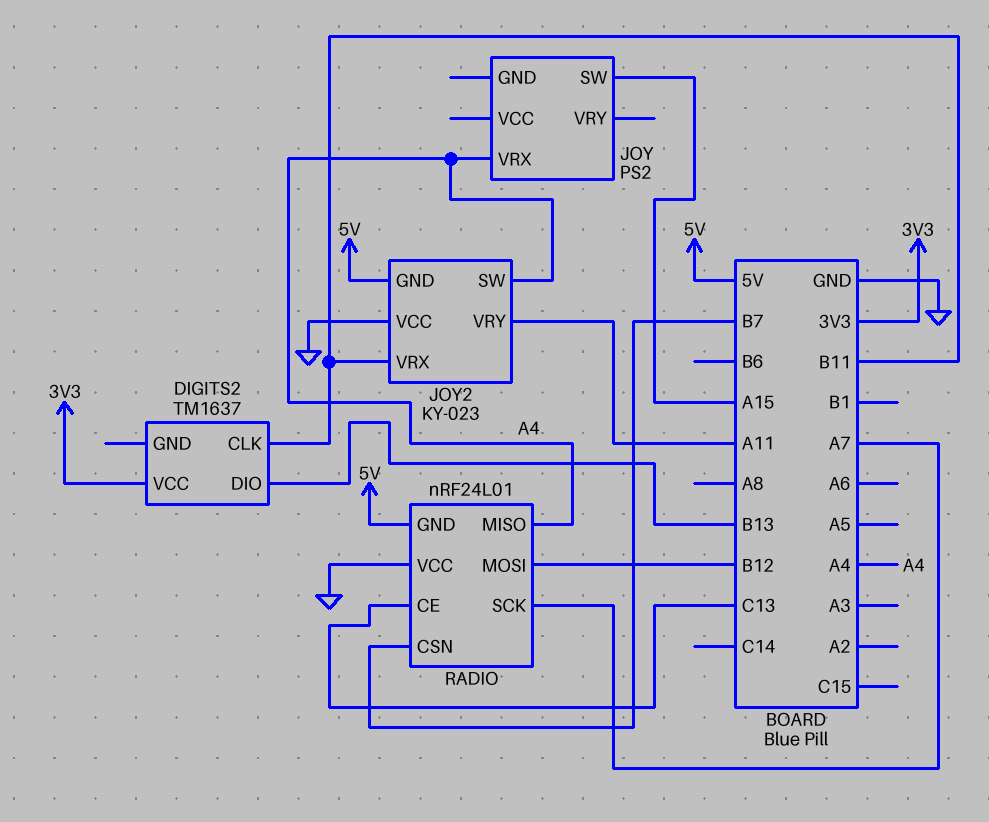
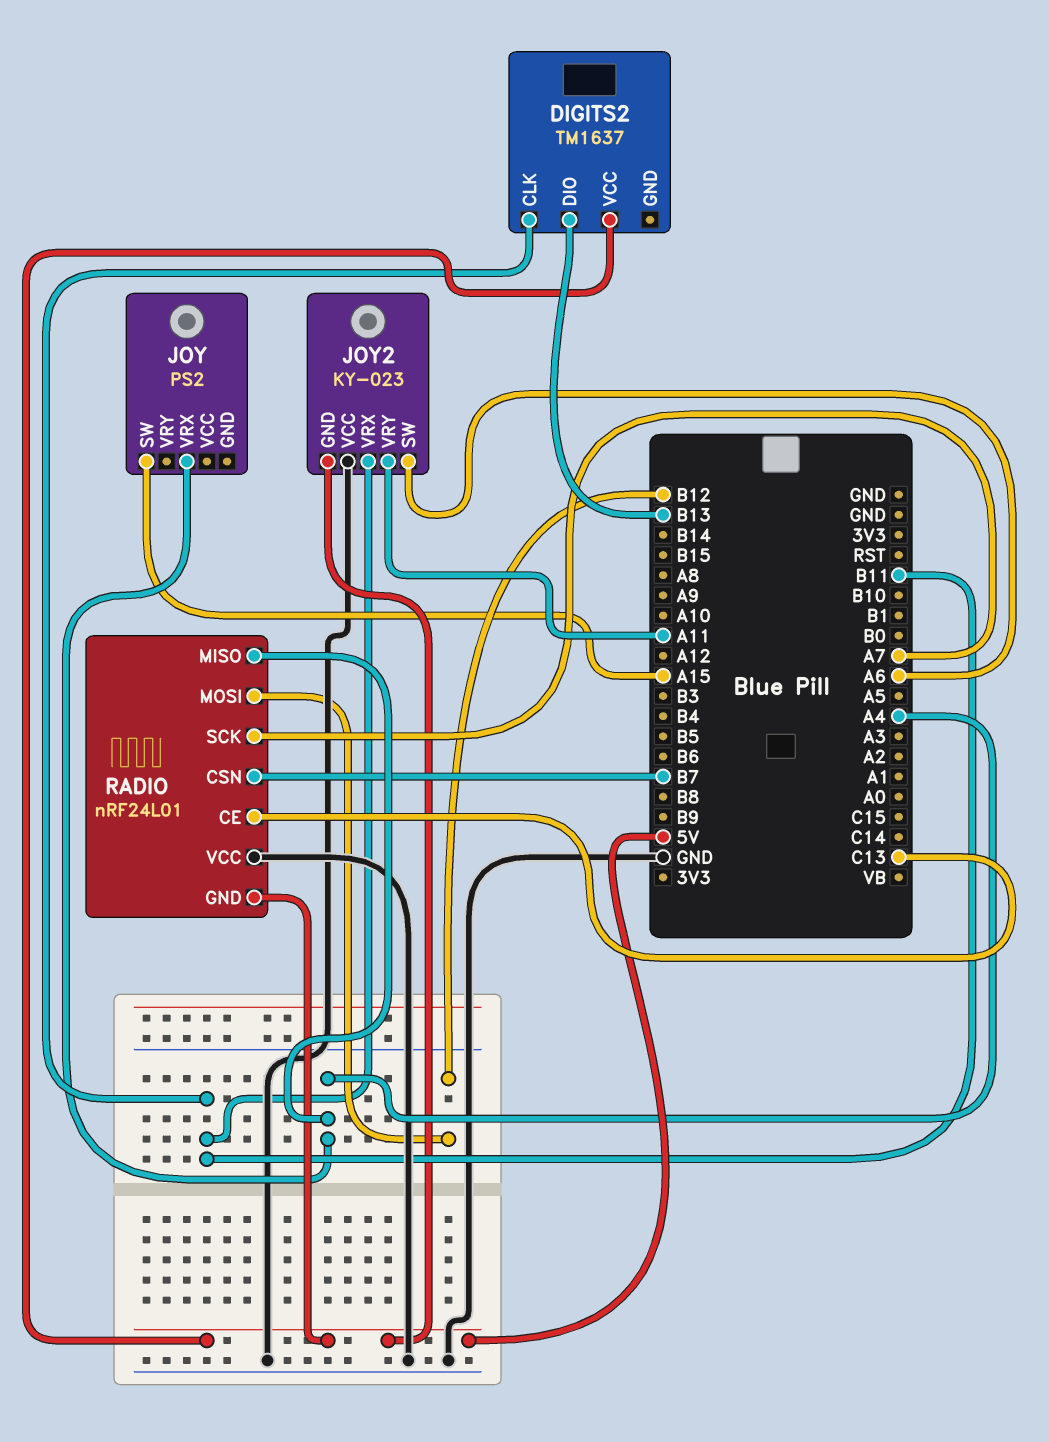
DIGITS2 pin VCC: 3V3 -> 5V
JOY2 pin SW: A4 -> A6

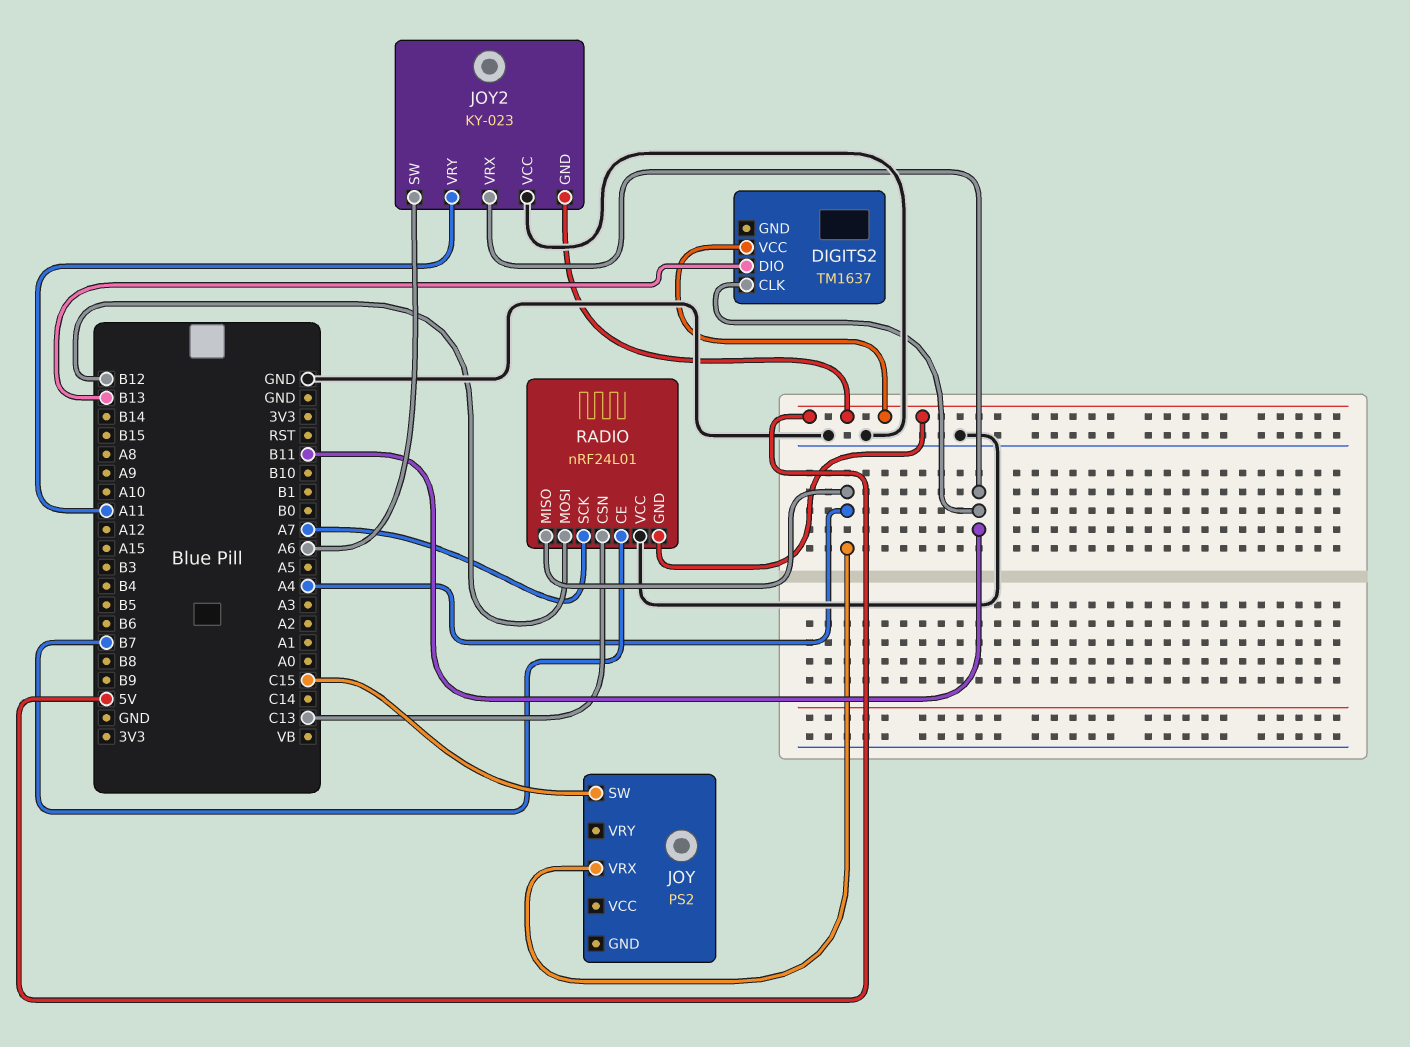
JOY pin SW: A15 -> C15
RADIO pin CE: C13 -> B7
RADIO pin CSN: B7 -> C13

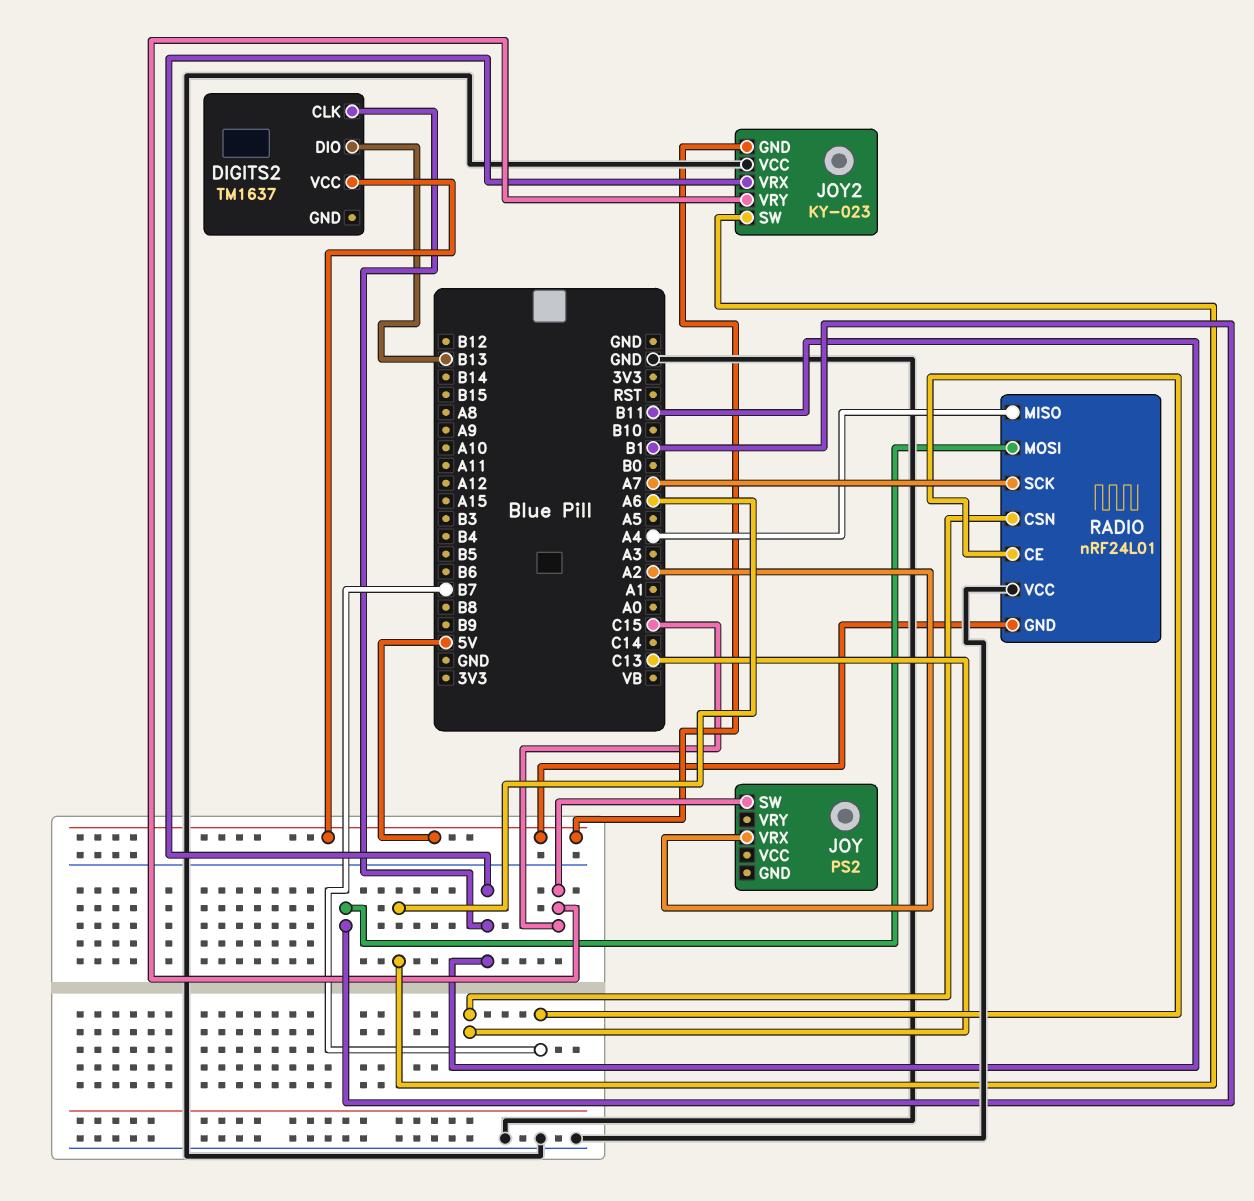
JOY pin VRX: A4 -> A2
JOY2 pin VRY: A11 -> C15
RADIO pin MOSI: B12 -> B1

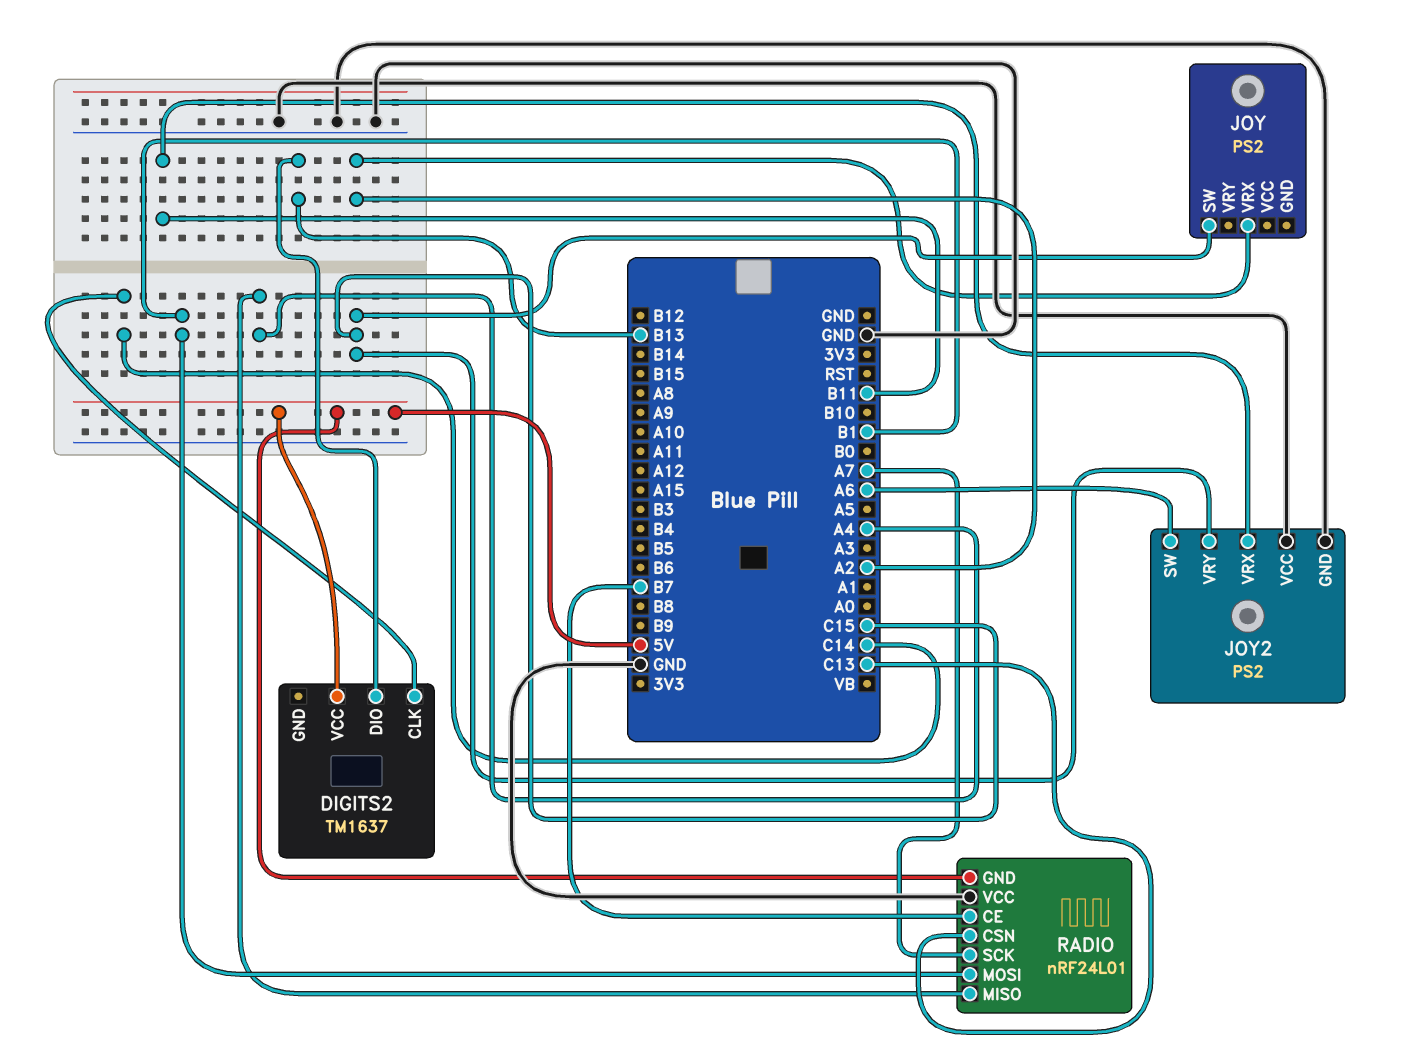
DIGITS2 pin CLK: B11 -> C14
JOY2: KY-023 -> PS2
JOY2 pin GND: 5V -> GND

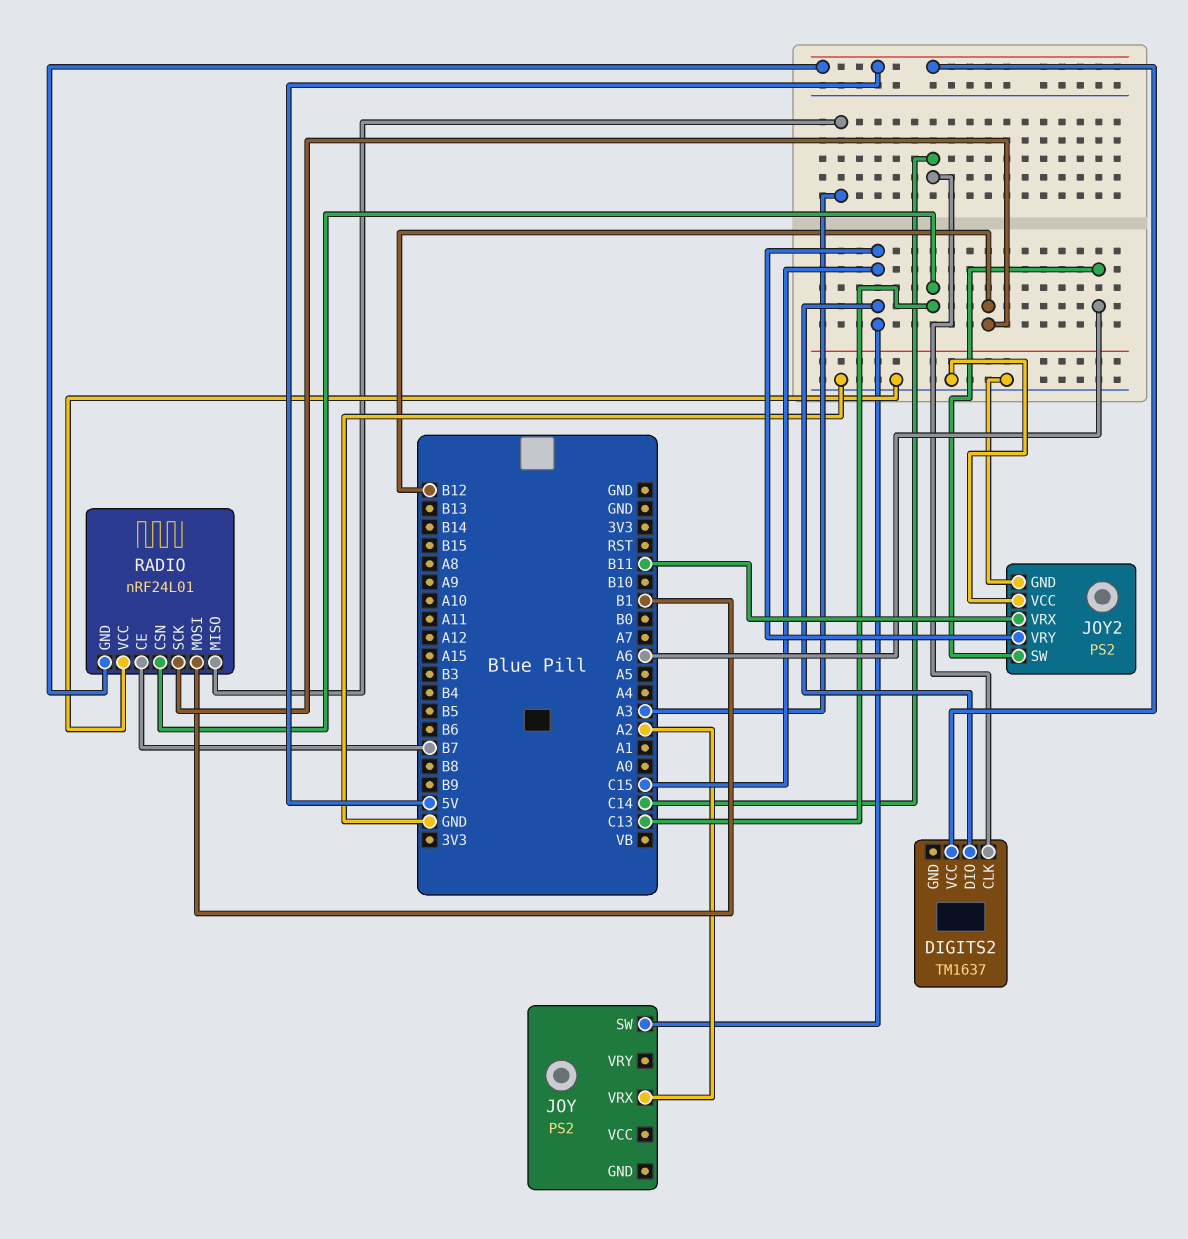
DIGITS2 pin DIO: B13 -> C15
RADIO pin MISO: A4 -> A3
RADIO pin SCK: A7 -> B12

